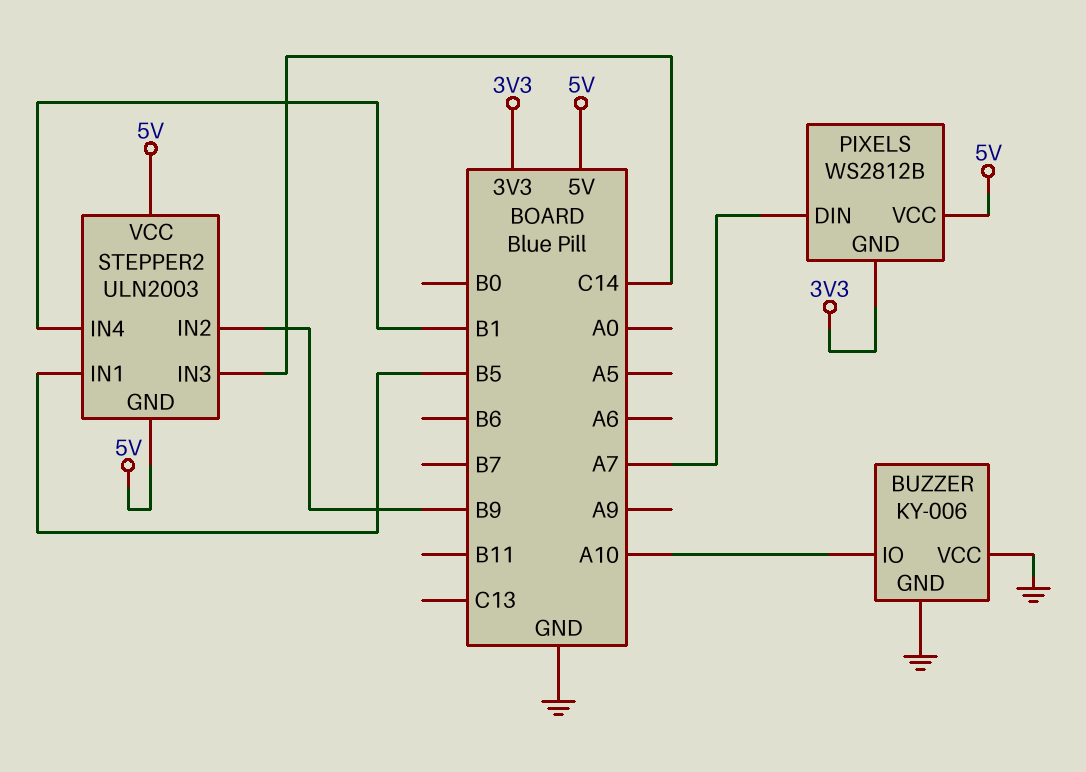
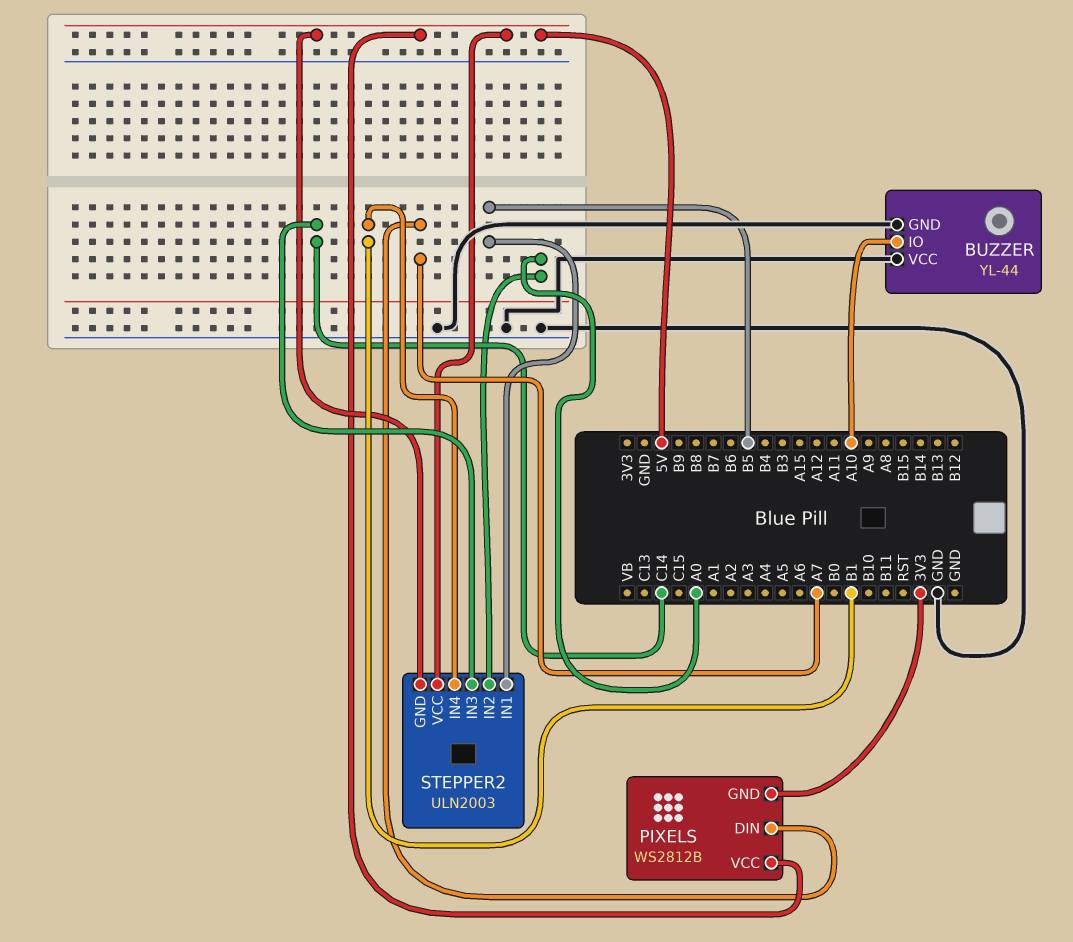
BUZZER: KY-006 -> YL-44
STEPPER2 pin IN2: B9 -> A0

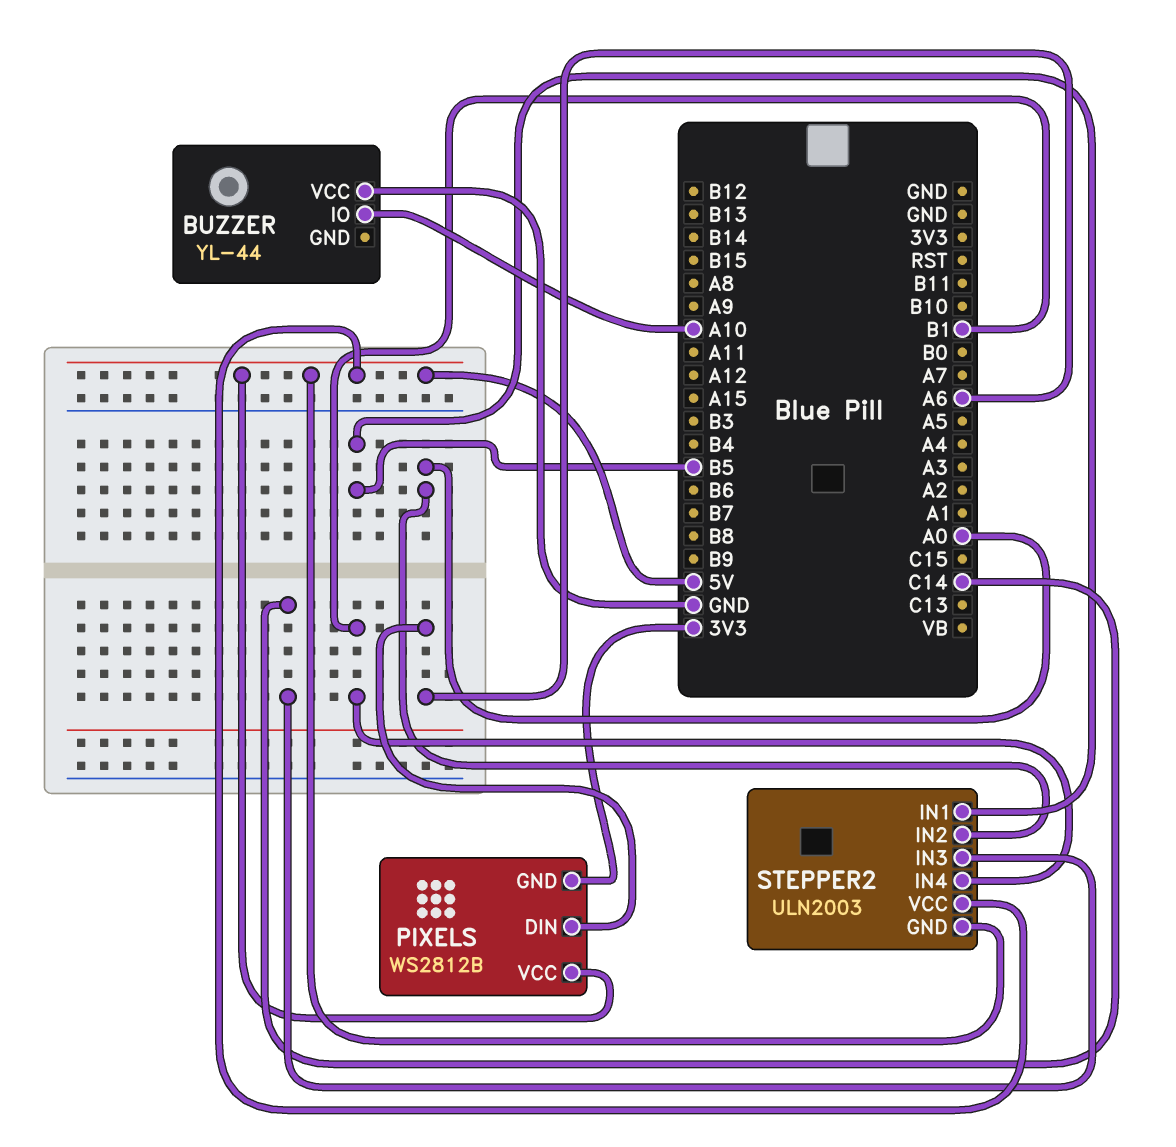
BUZZER pin GND: GND -> none
PIXELS pin DIN: A7 -> A6

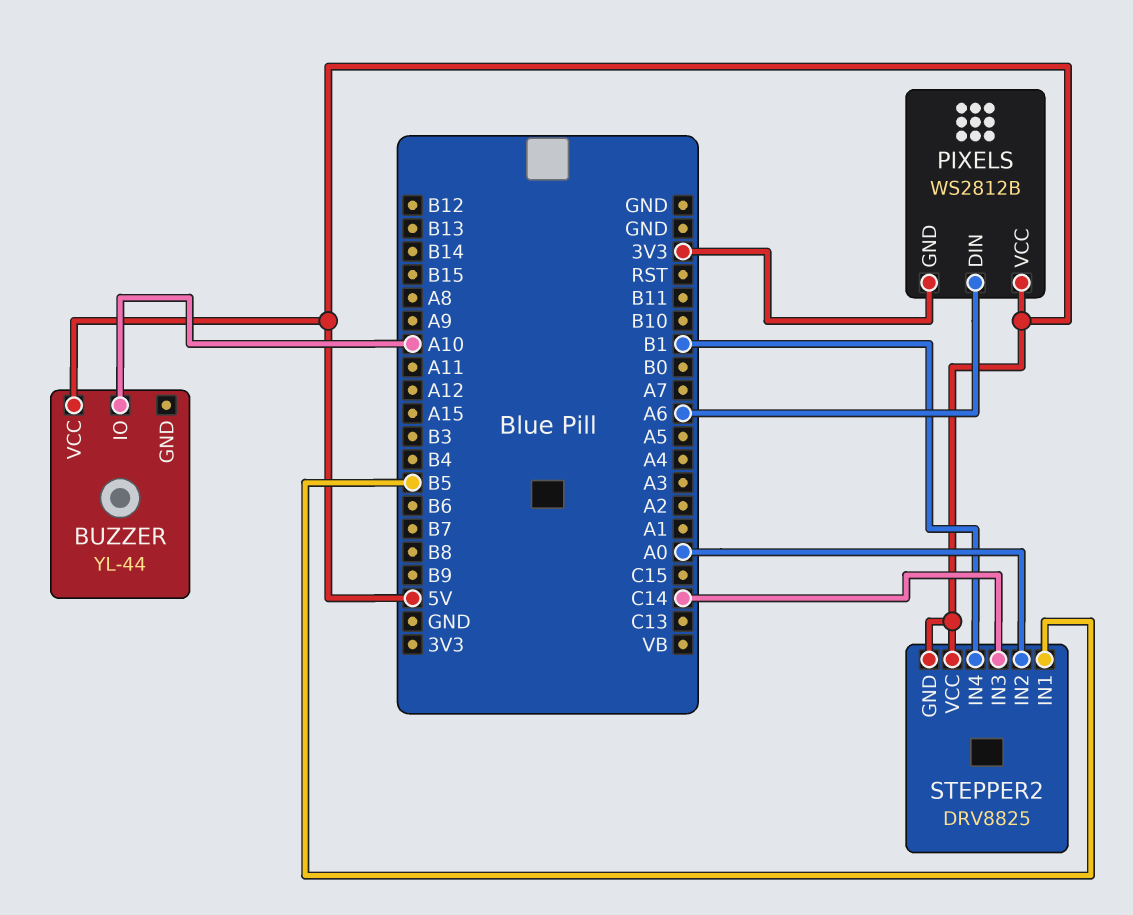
BUZZER pin VCC: GND -> 5V
STEPPER2: ULN2003 -> DRV8825

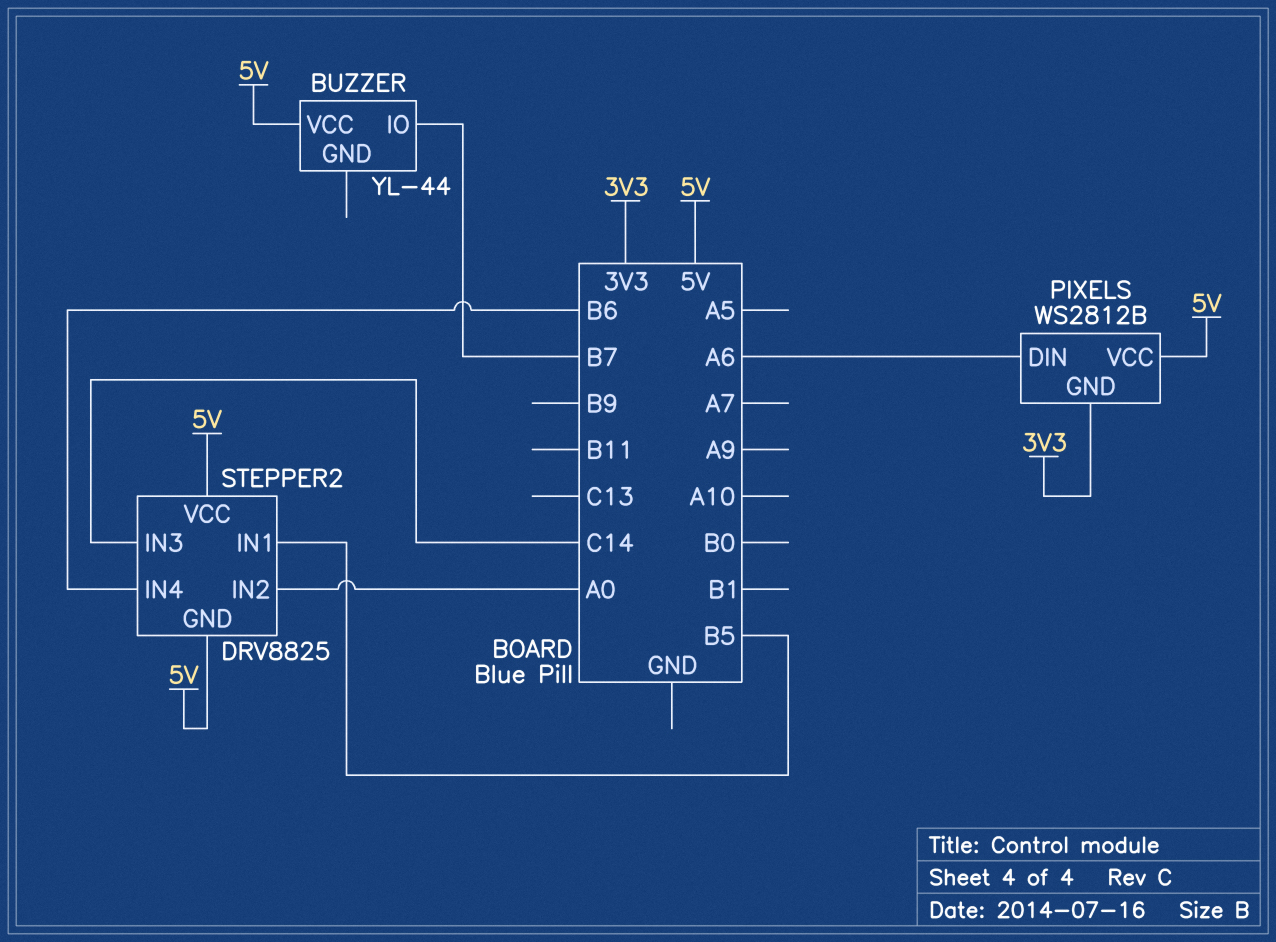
BUZZER pin IO: A10 -> B7
STEPPER2 pin IN4: B1 -> B6

